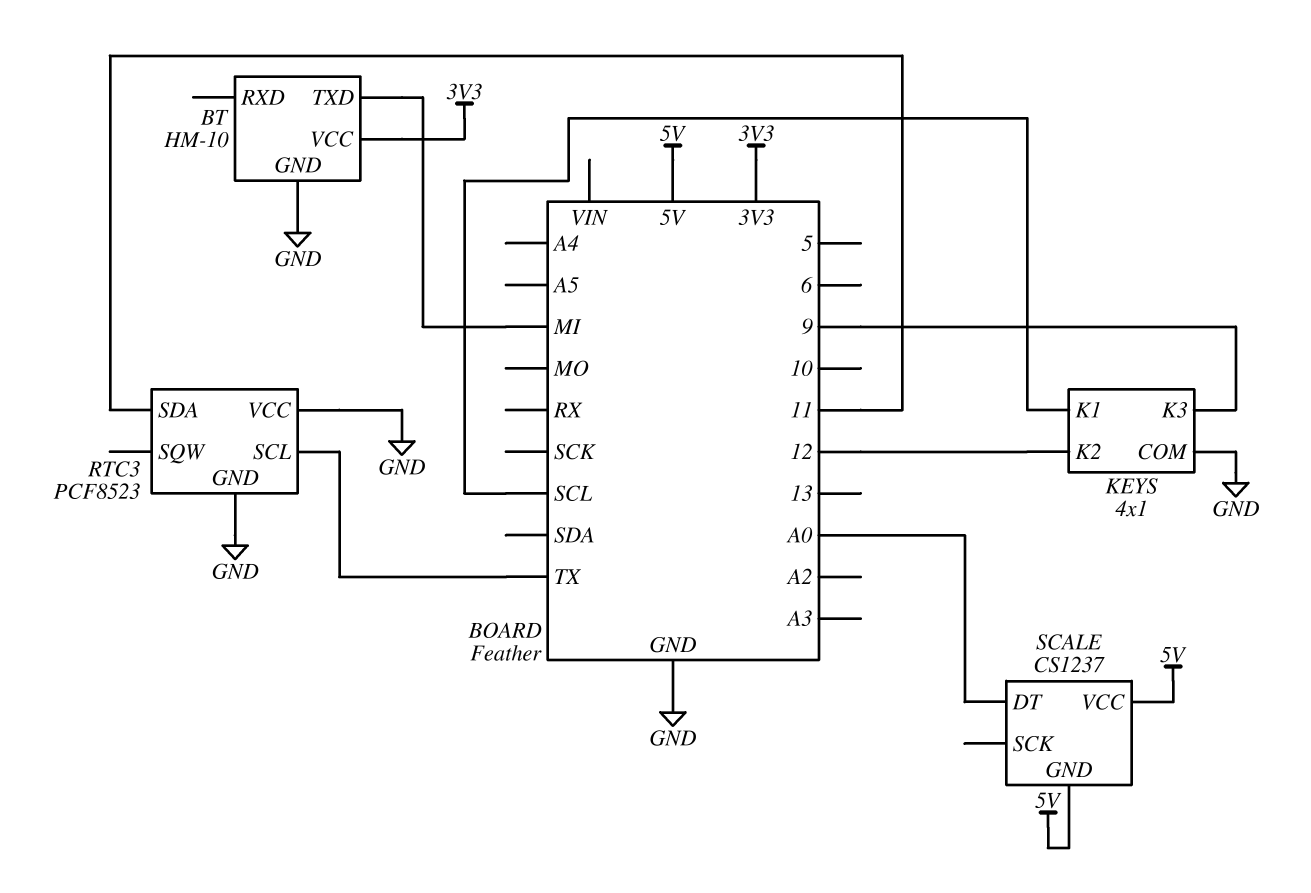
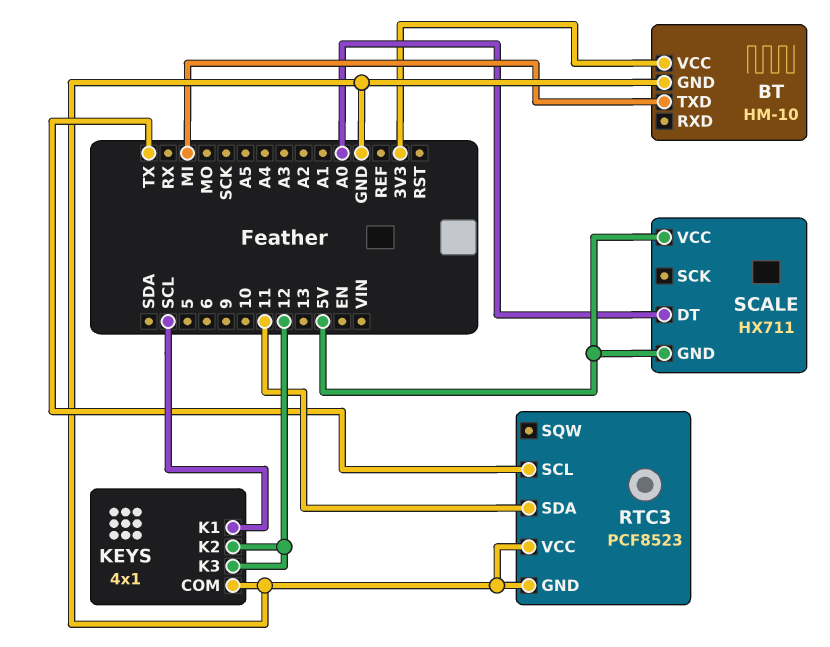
KEYS pin K3: 9 -> 12
SCALE: CS1237 -> HX711

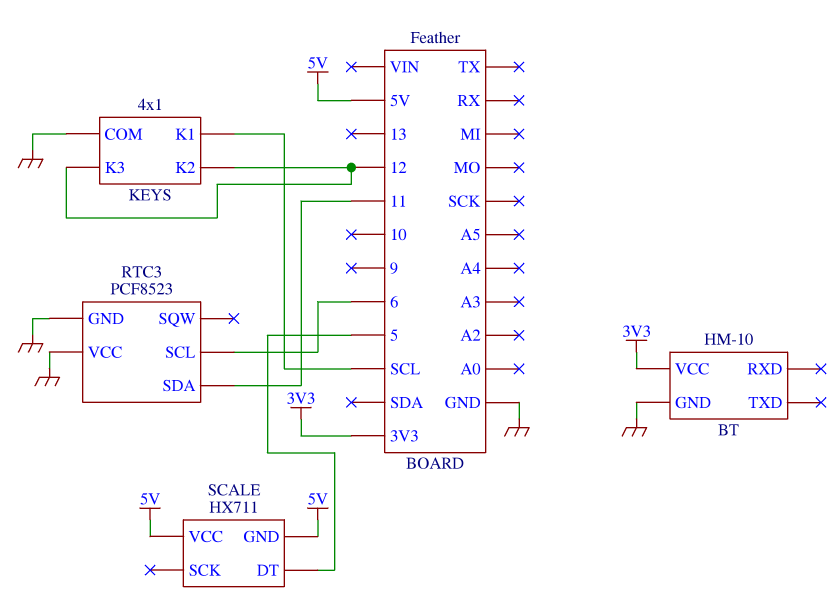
BT pin TXD: MI -> none
RTC3 pin SCL: TX -> 6
SCALE pin DT: A0 -> 5

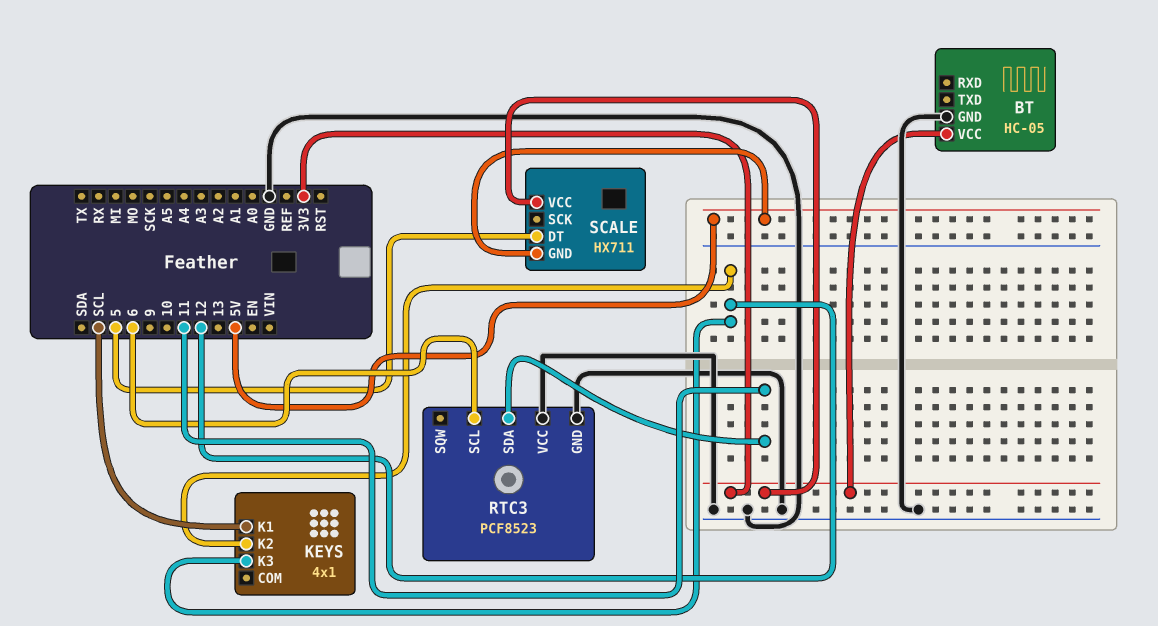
BT: HM-10 -> HC-05
KEYS pin COM: GND -> none
SCALE pin VCC: 5V -> 3V3

